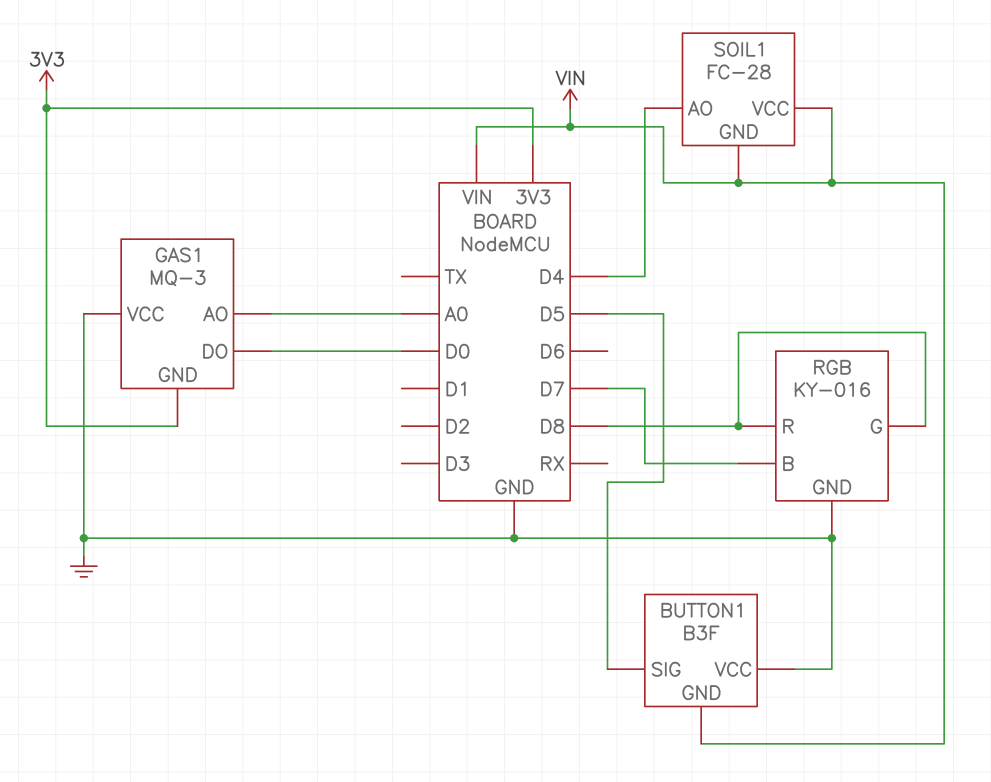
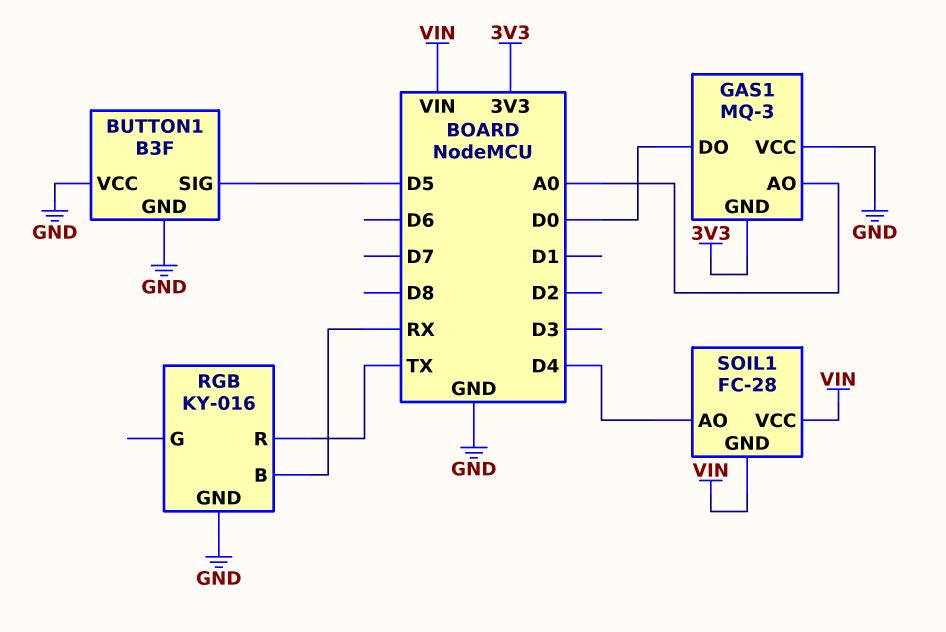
BUTTON1 pin GND: VIN -> GND
RGB pin B: D7 -> RX
RGB pin G: D8 -> none
RGB pin R: D8 -> TX

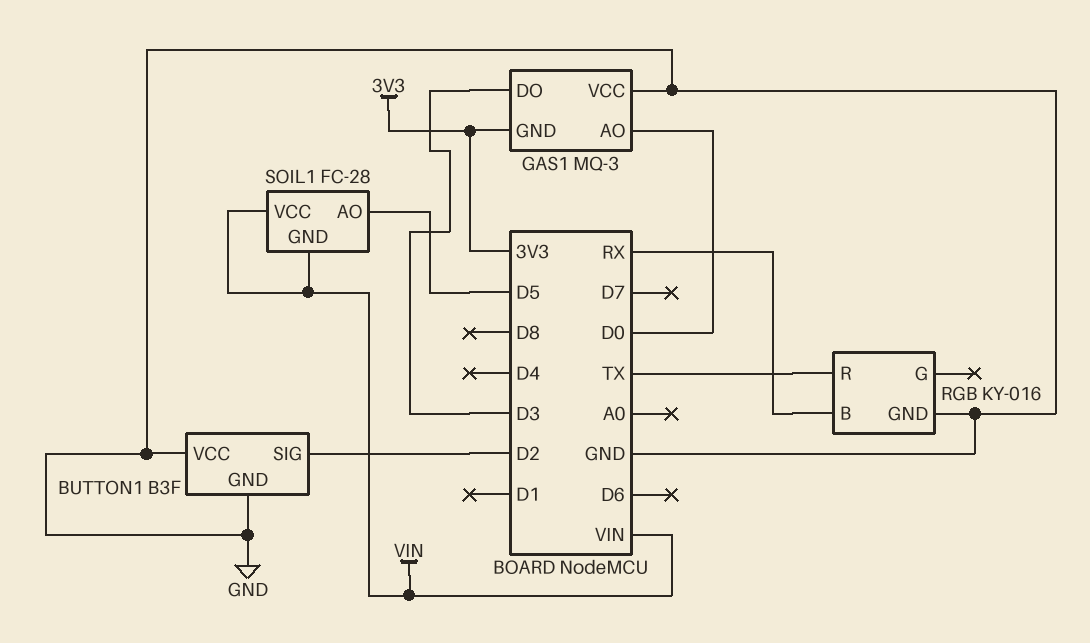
BUTTON1 pin SIG: D5 -> D2
GAS1 pin AO: A0 -> D0
GAS1 pin DO: D0 -> D3
SOIL1 pin AO: D4 -> D5

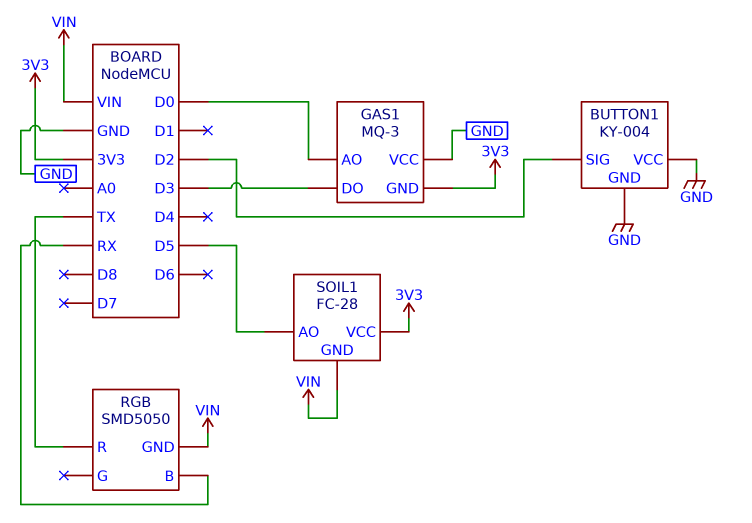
BUTTON1: B3F -> KY-004
RGB: KY-016 -> SMD5050
RGB pin GND: GND -> VIN
SOIL1 pin VCC: VIN -> 3V3

